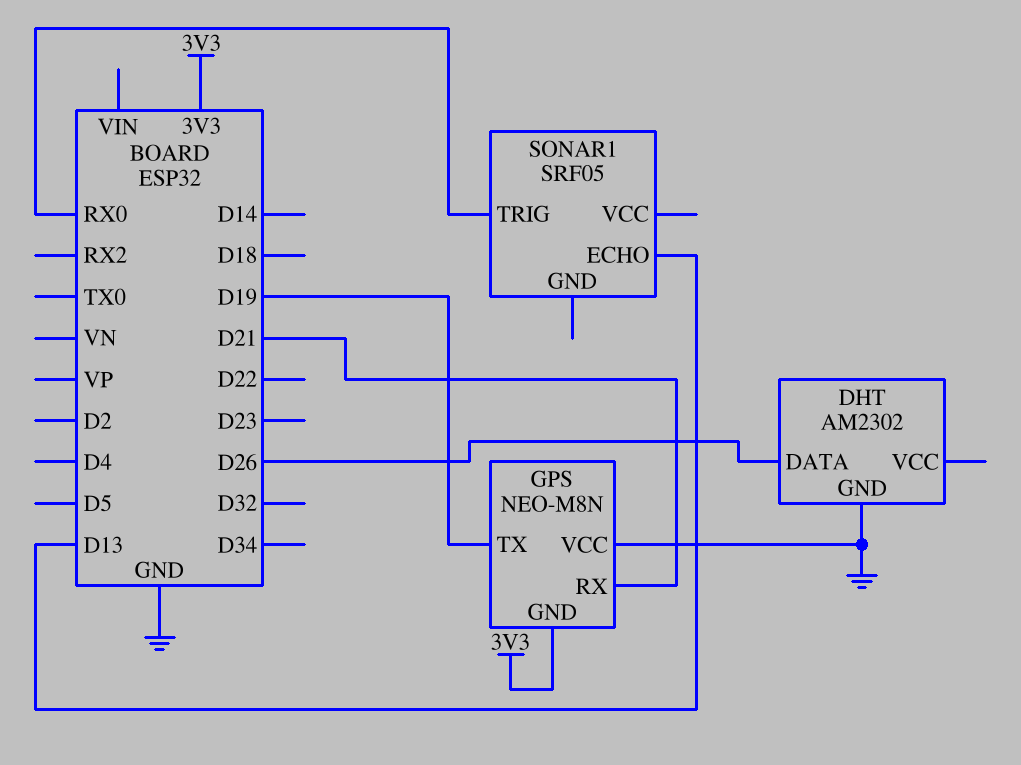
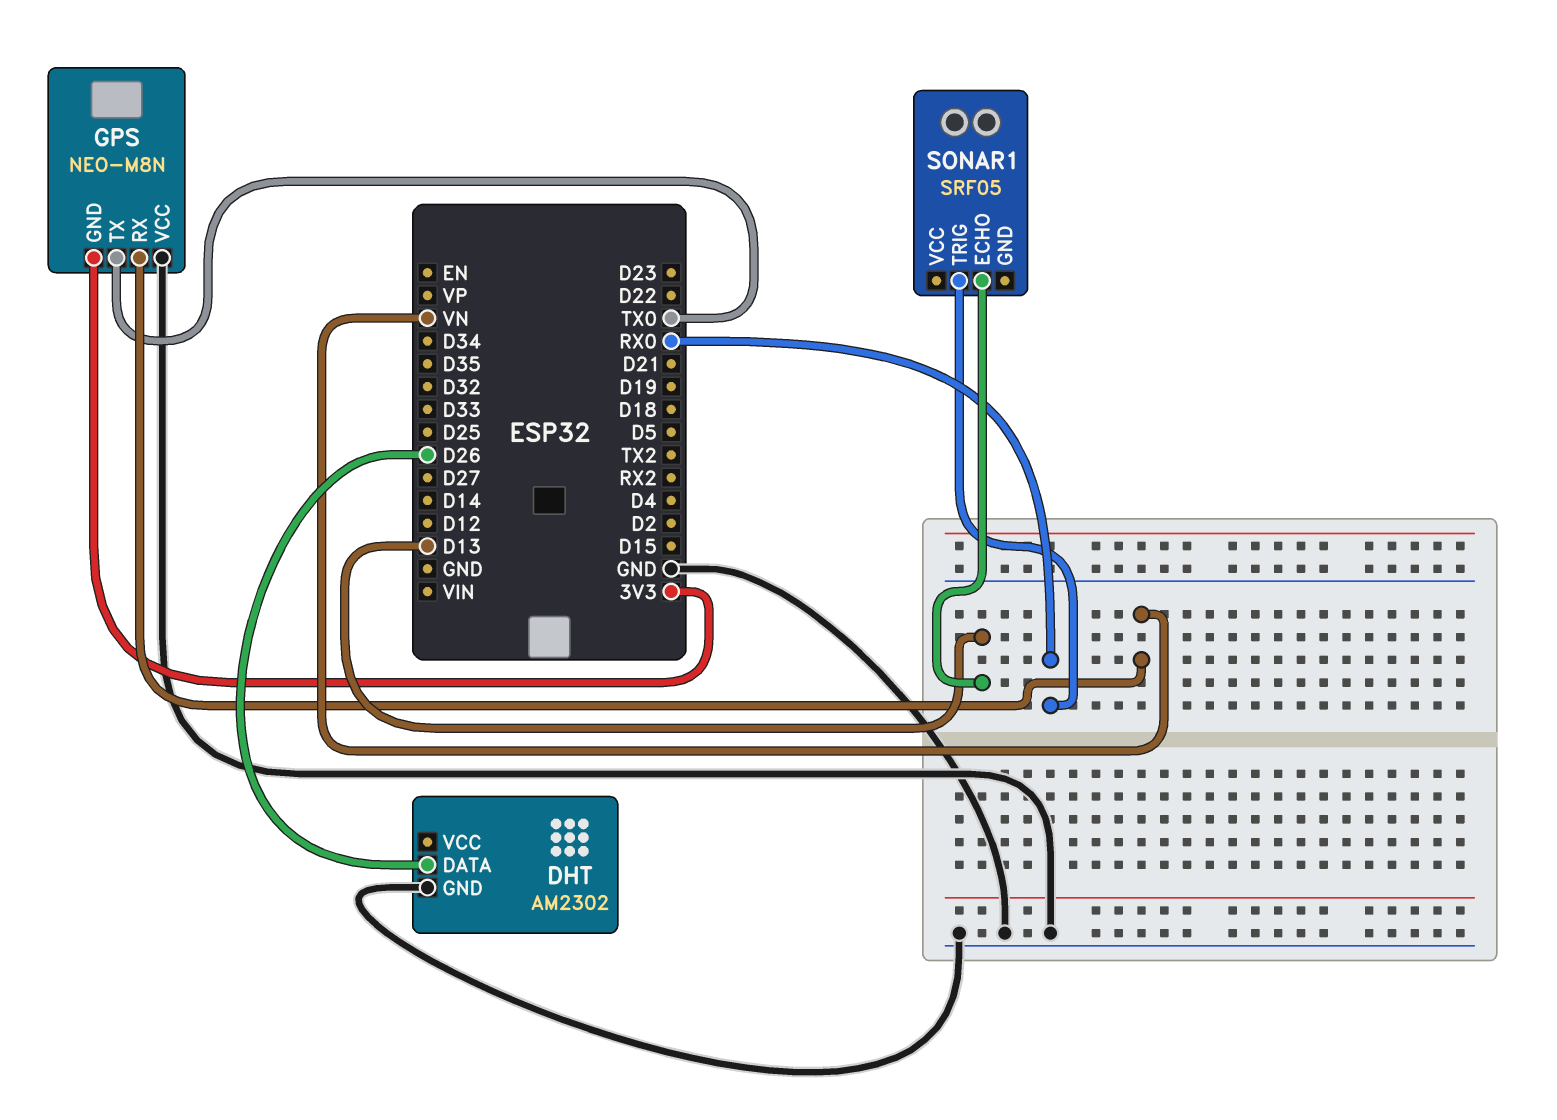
GPS pin RX: D21 -> VN
GPS pin TX: D19 -> TX0

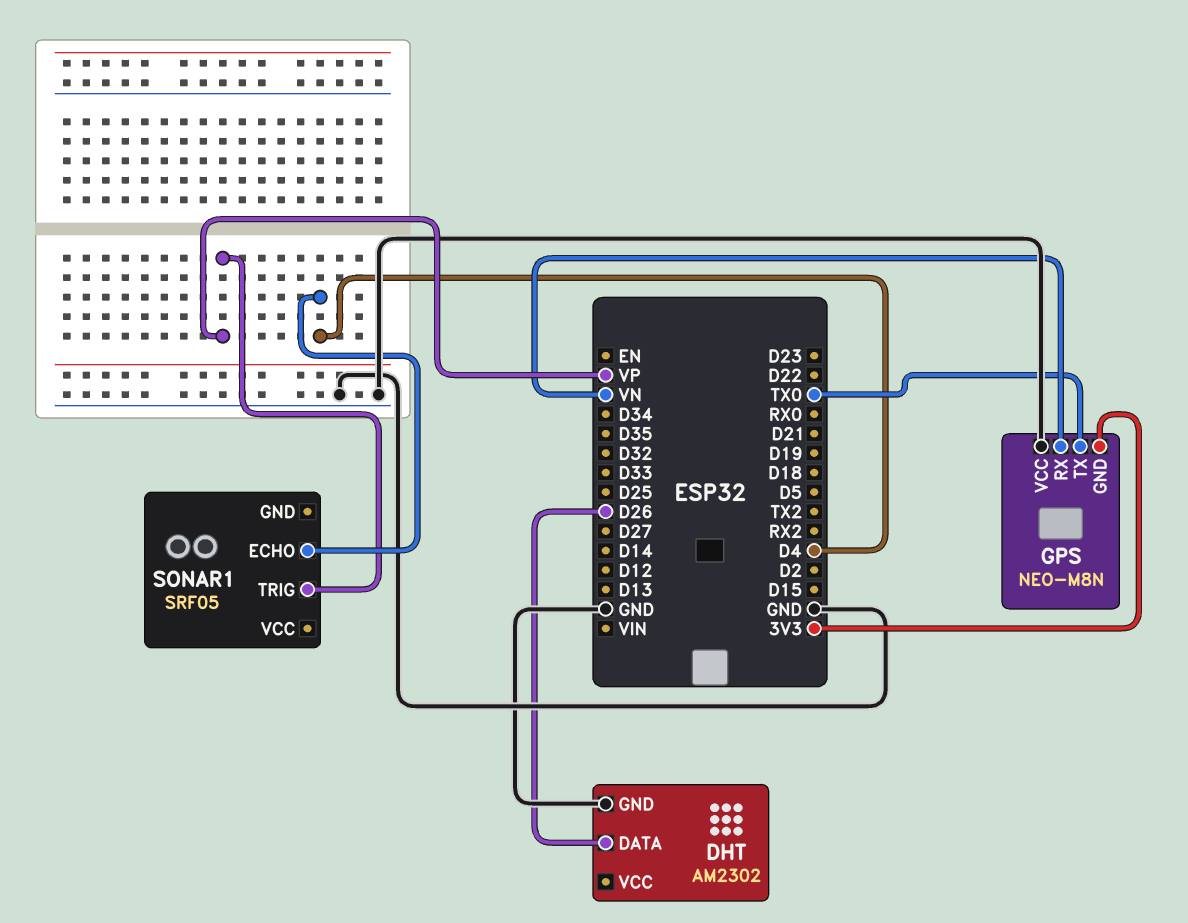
SONAR1 pin ECHO: D13 -> D4
SONAR1 pin TRIG: RX0 -> VP

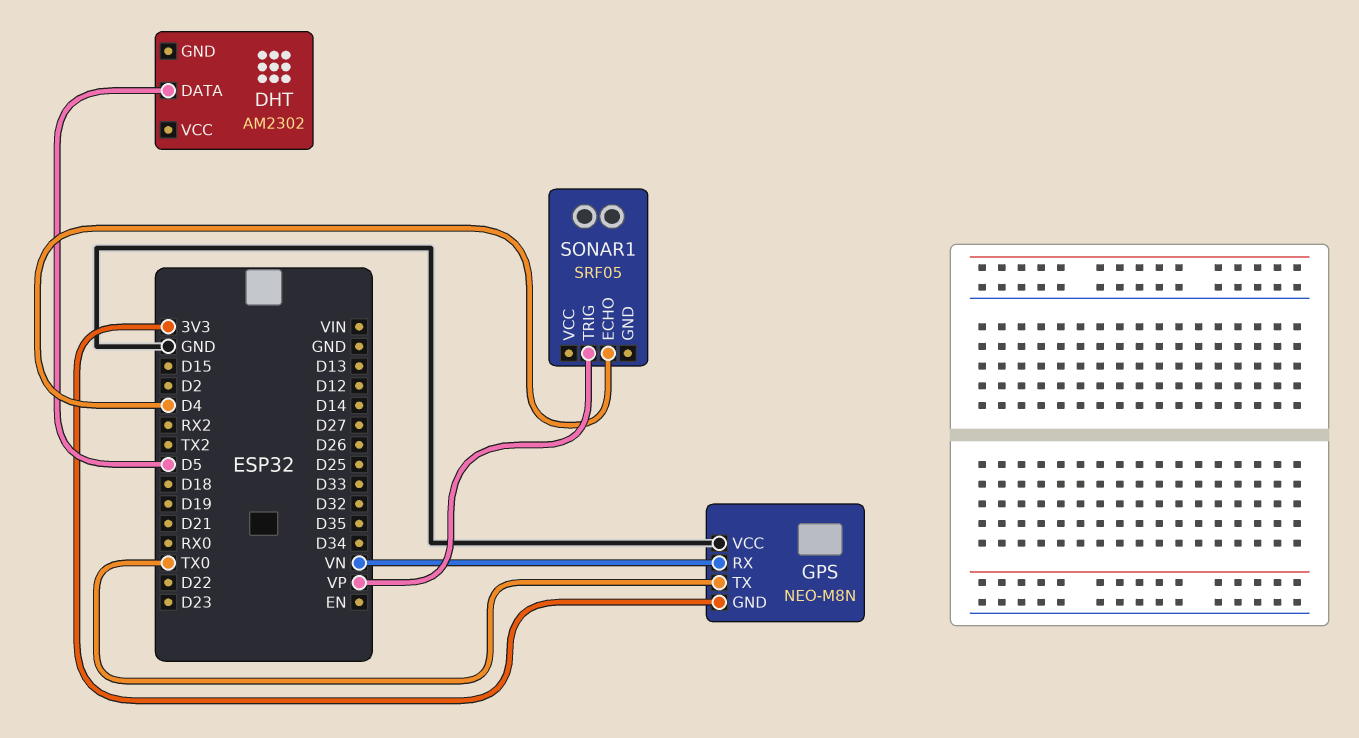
DHT pin DATA: D26 -> D5
DHT pin GND: GND -> none

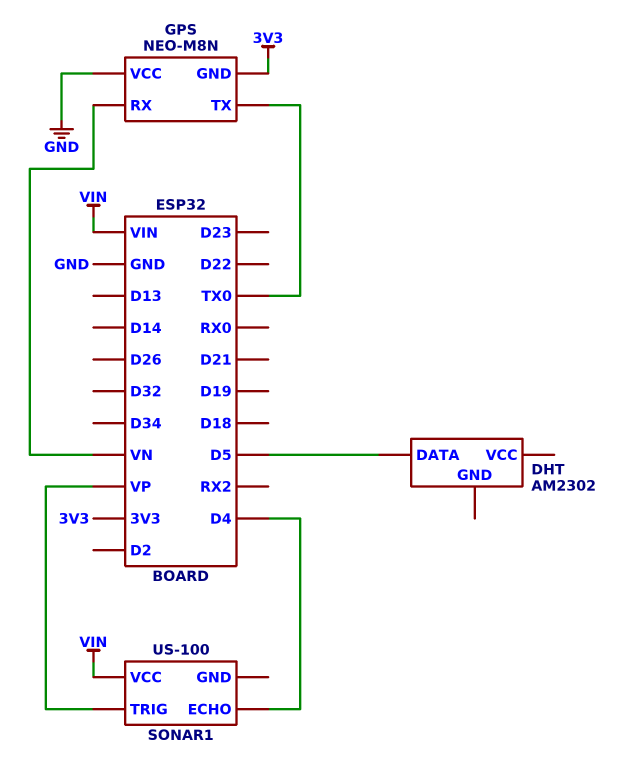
SONAR1: SRF05 -> US-100
SONAR1 pin VCC: none -> VIN

